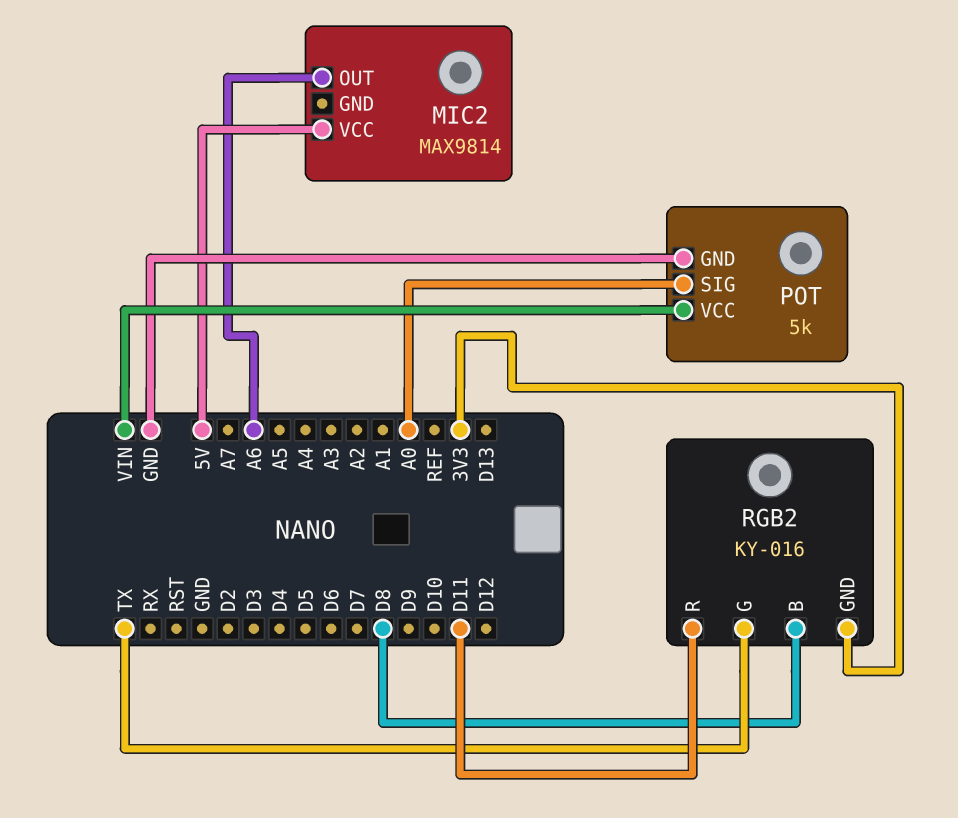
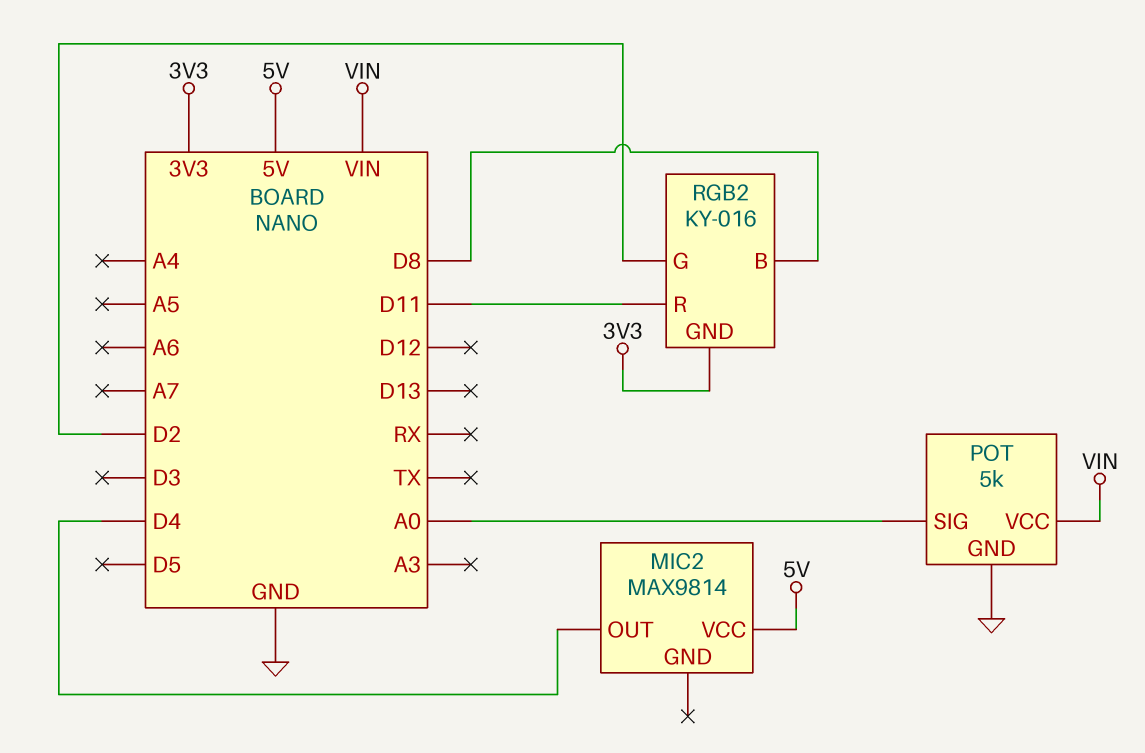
MIC2 pin OUT: A6 -> D4
RGB2 pin G: TX -> D2

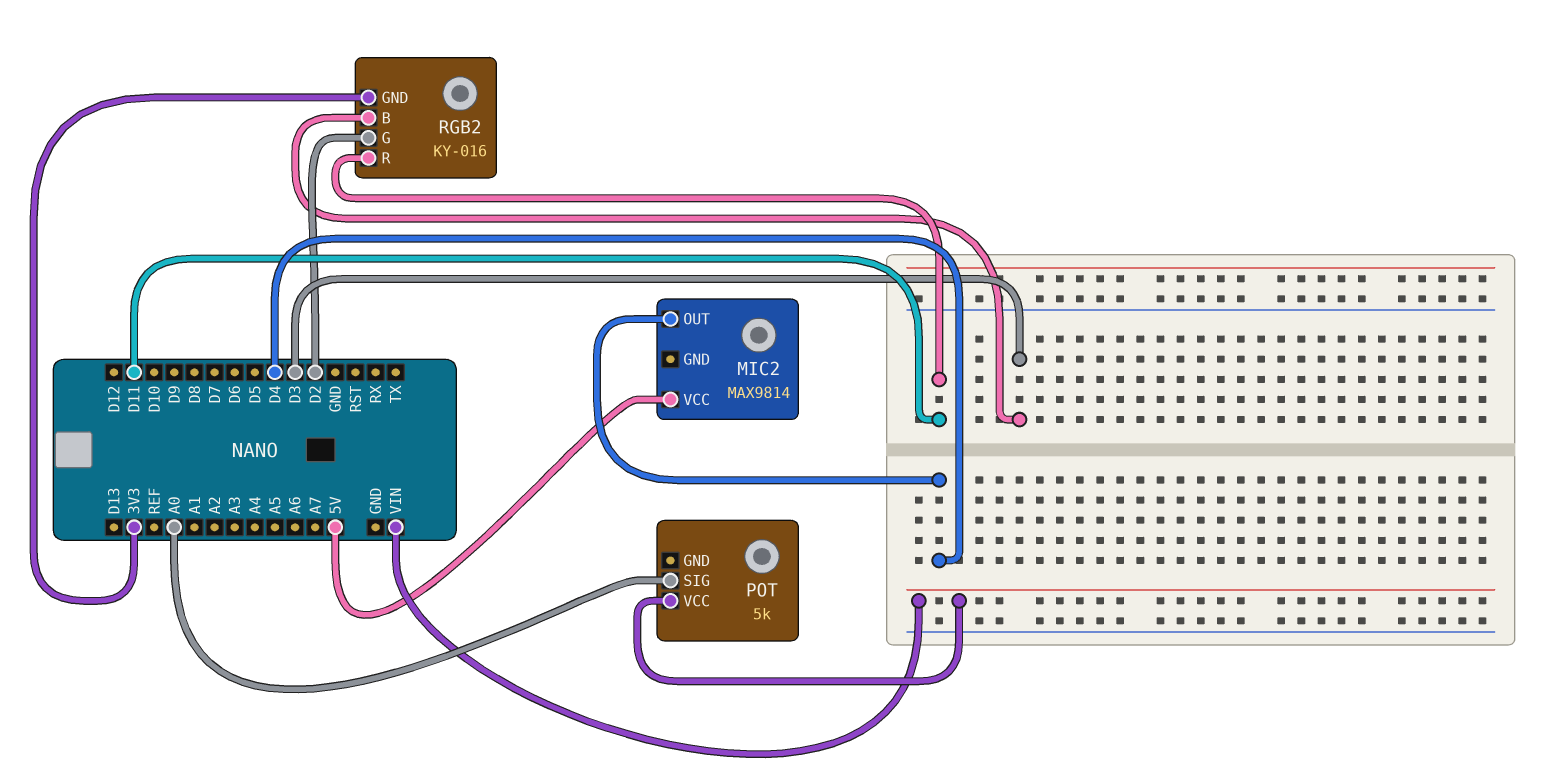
POT pin GND: GND -> none
RGB2 pin B: D8 -> D3

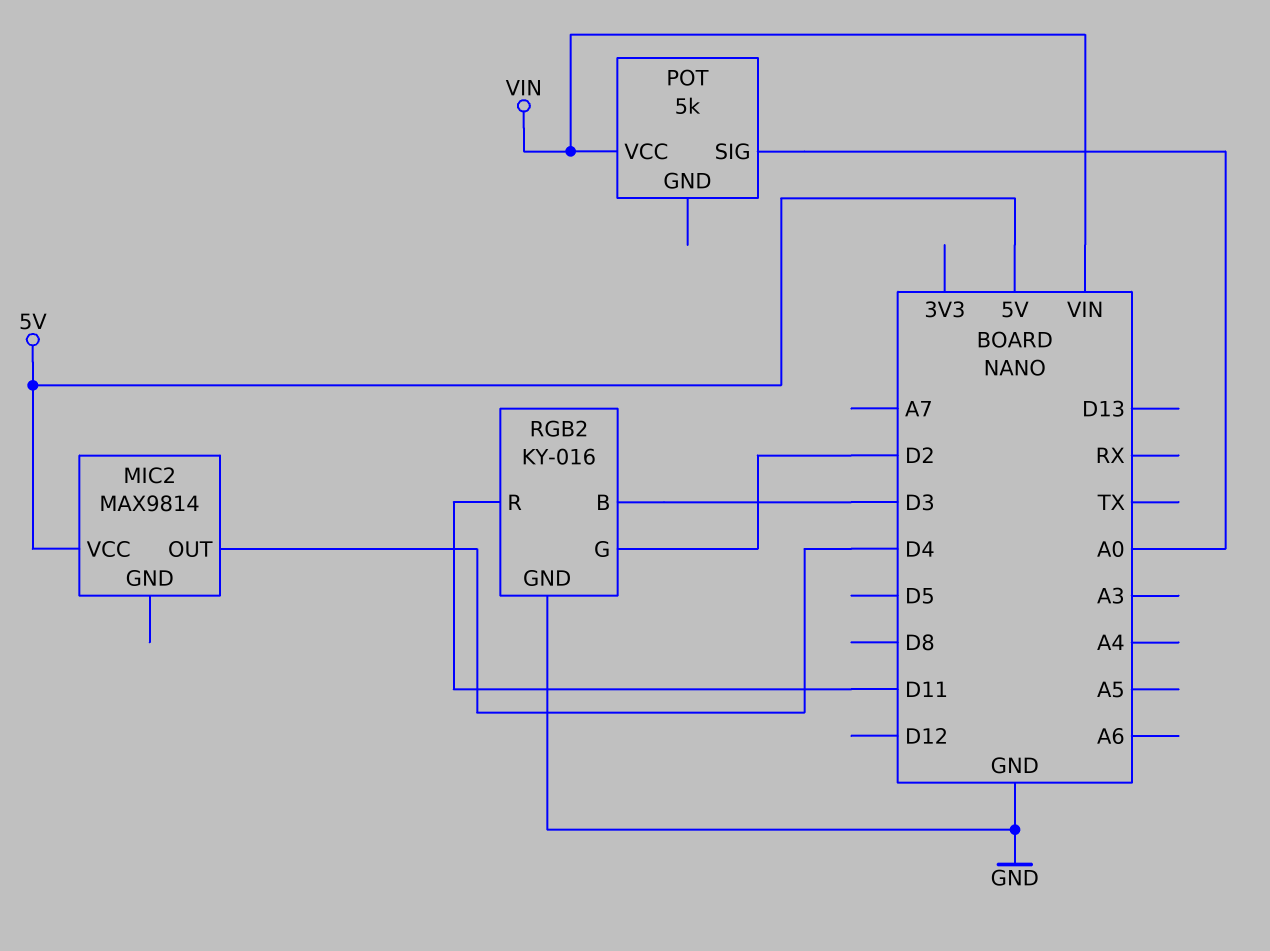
RGB2 pin GND: 3V3 -> GND

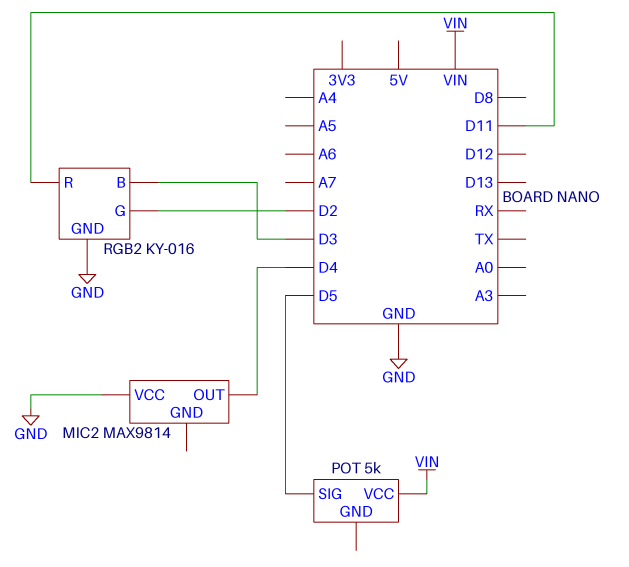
MIC2 pin VCC: 5V -> GND
POT pin SIG: A0 -> D5

